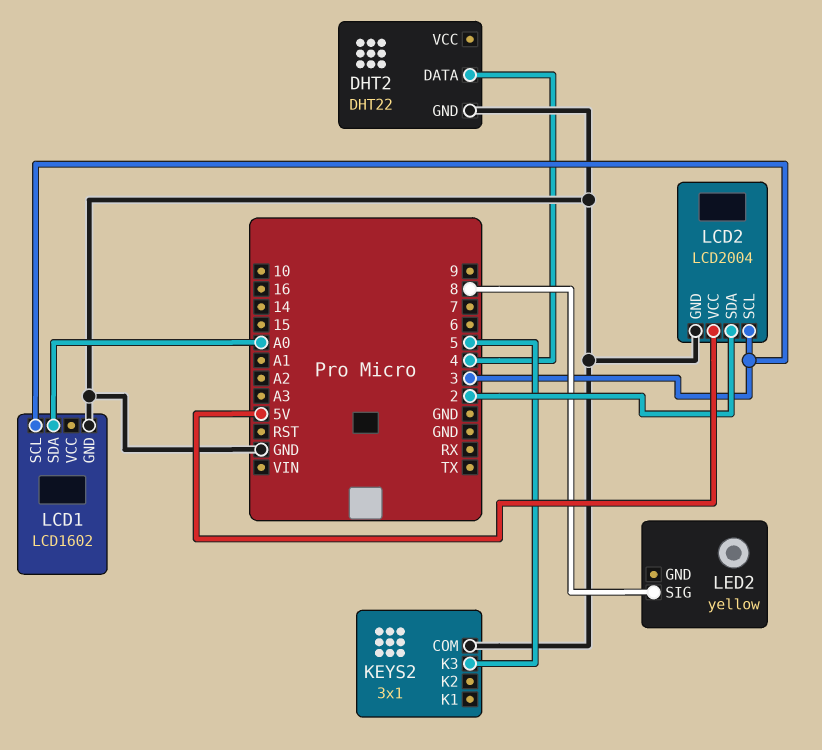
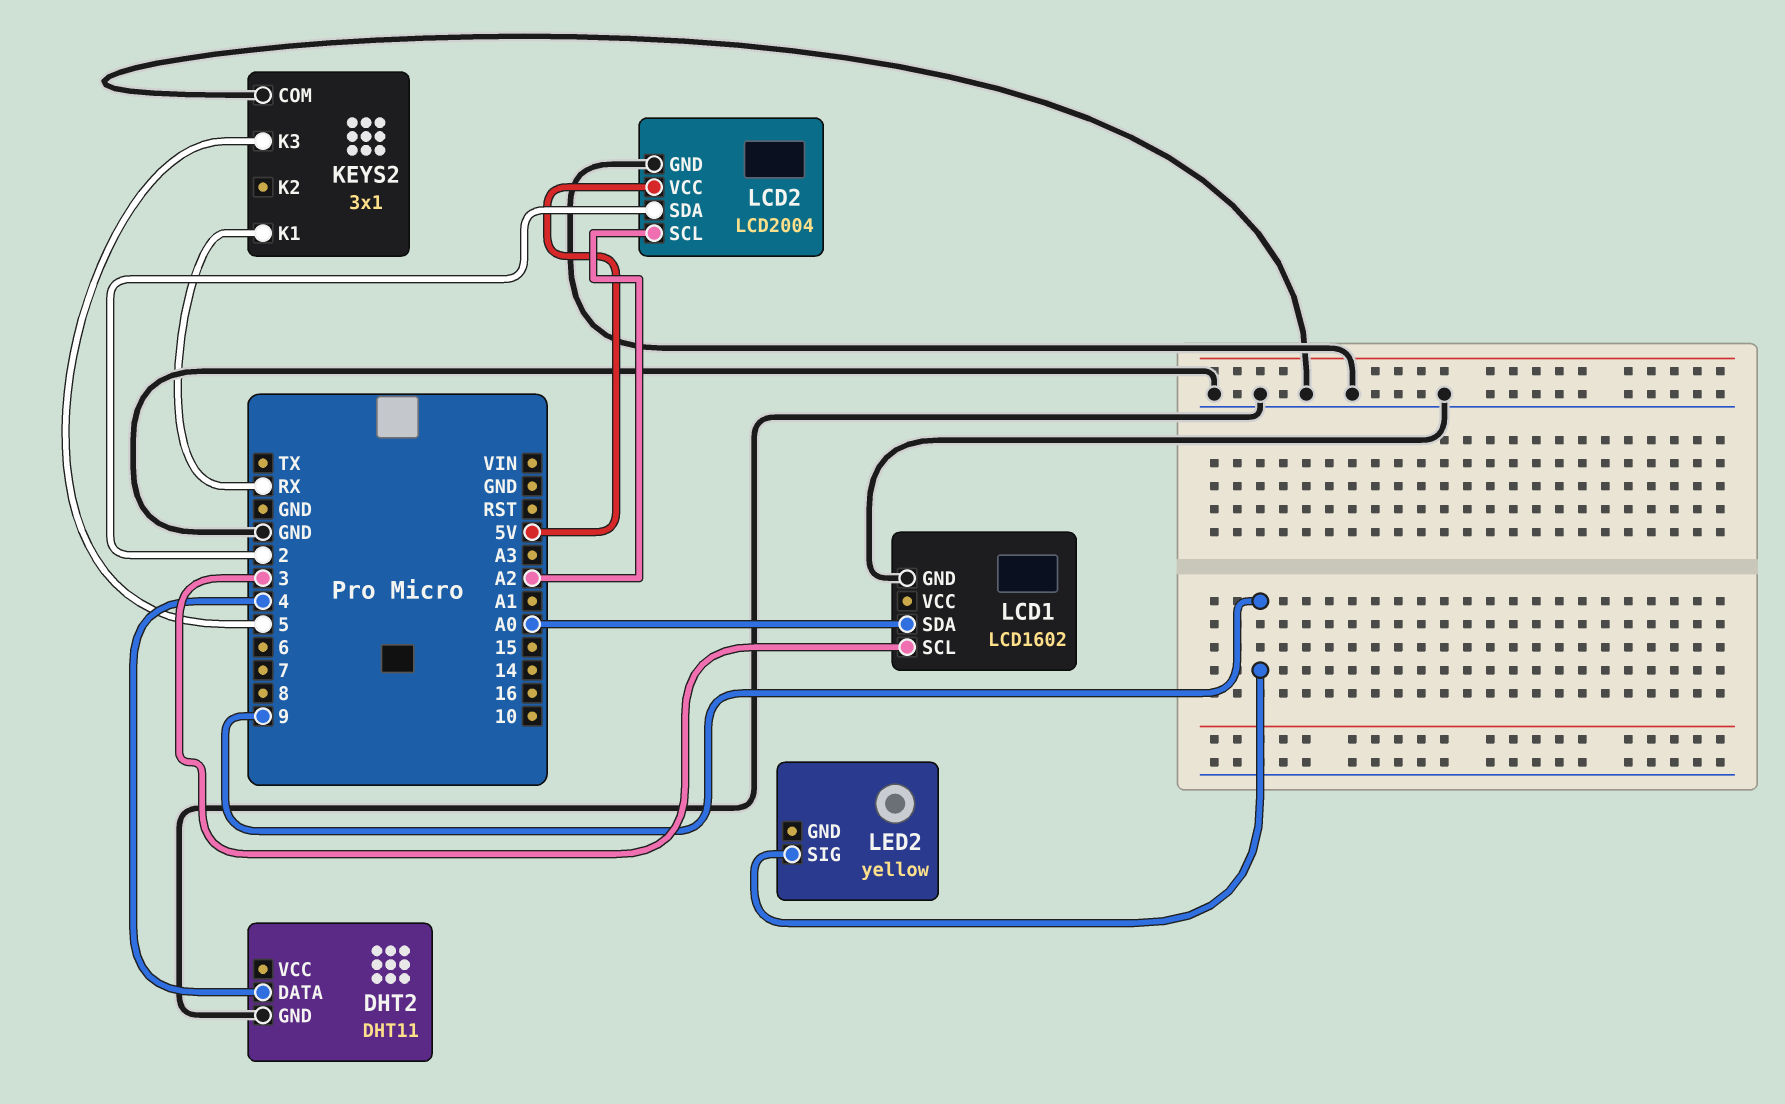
DHT2: DHT22 -> DHT11
KEYS2 pin K1: none -> RX
LCD2 pin SCL: 3 -> A2
LED2 pin SIG: 8 -> 9

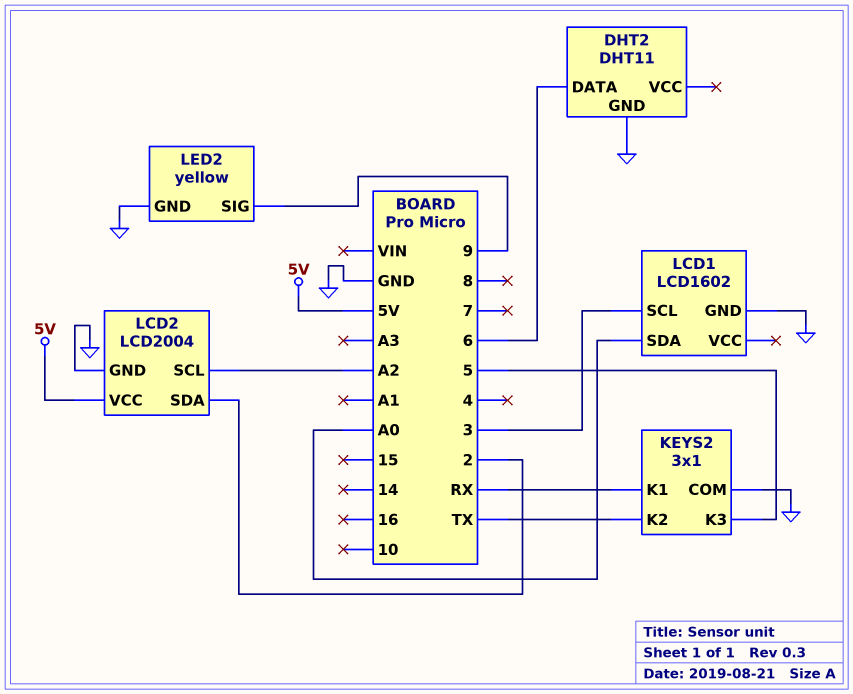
DHT2 pin DATA: 4 -> 6
KEYS2 pin K2: none -> TX
LED2 pin GND: none -> GND

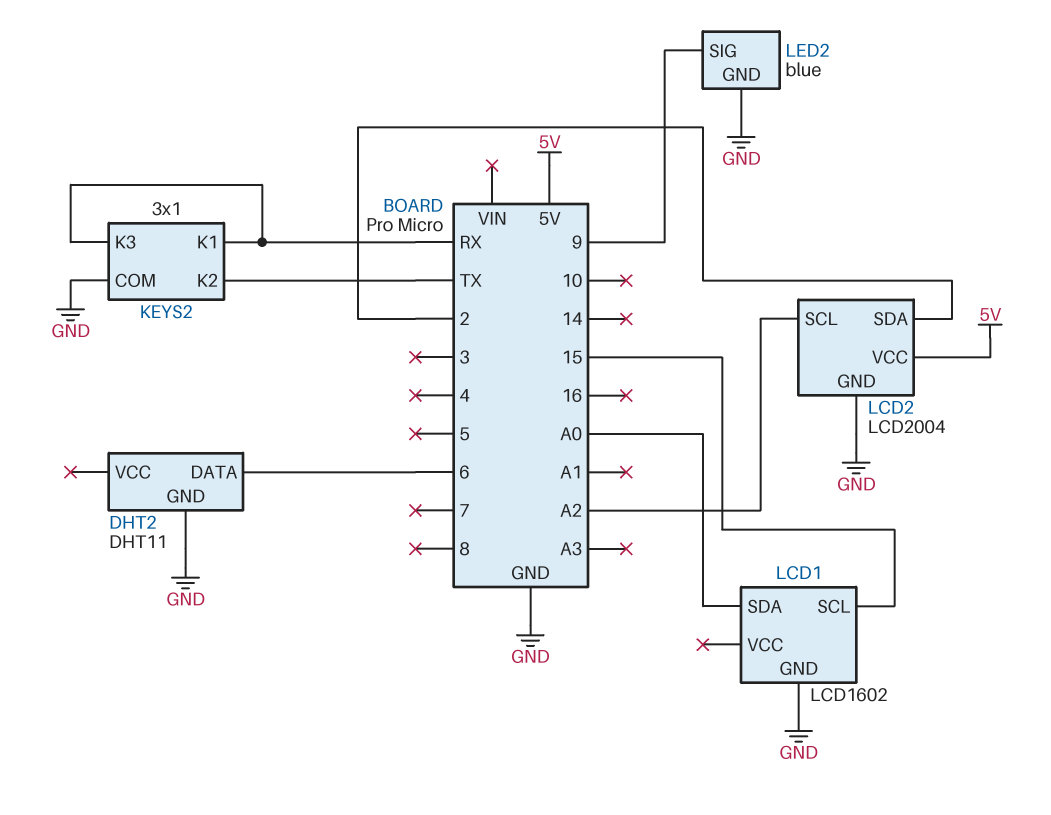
KEYS2 pin K3: 5 -> RX
LCD1 pin SCL: 3 -> 15
LED2: yellow -> blue

